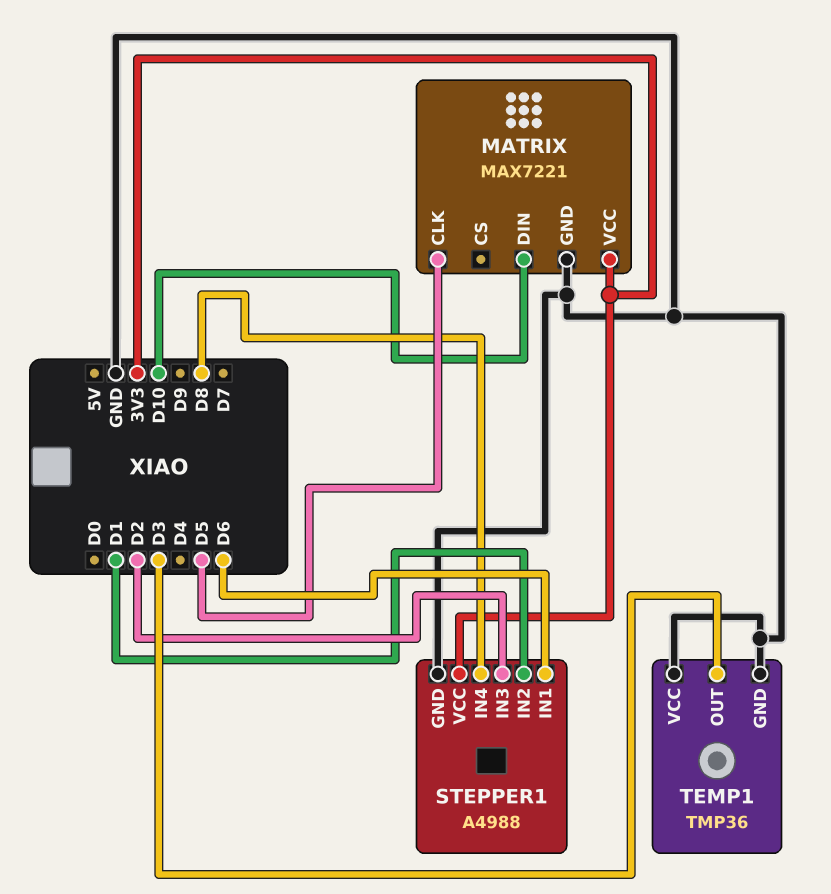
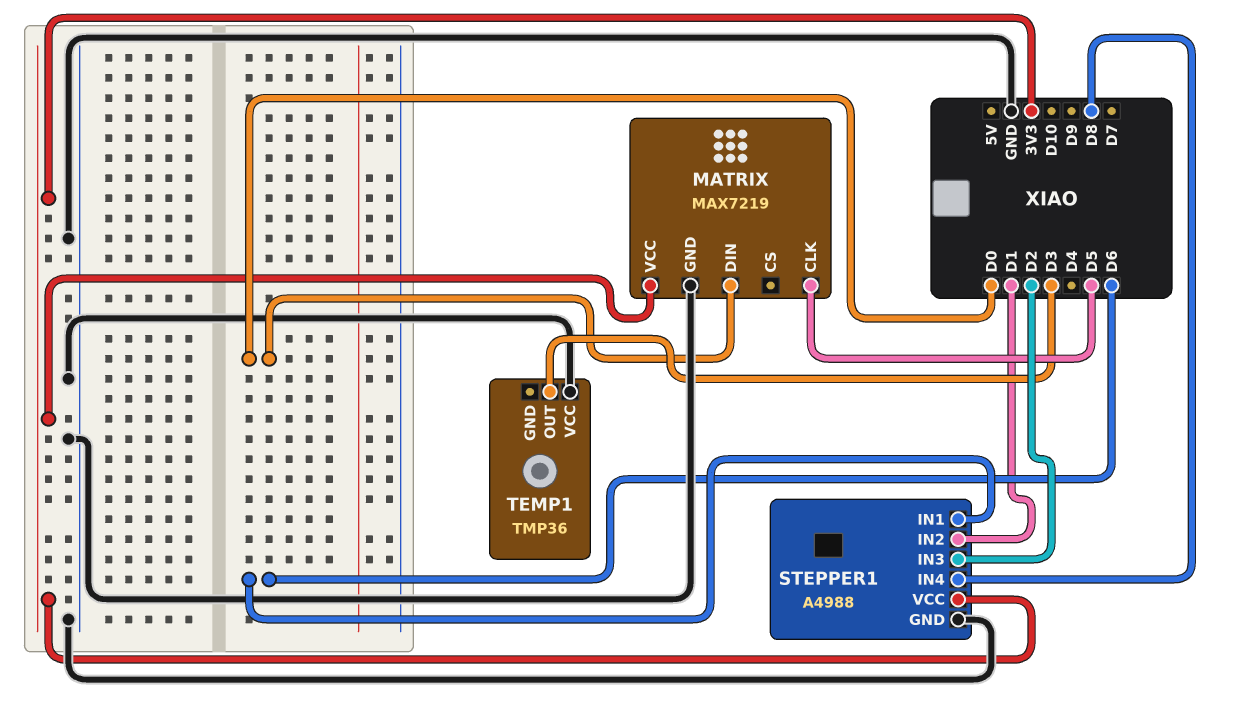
MATRIX: MAX7221 -> MAX7219
MATRIX pin DIN: D10 -> D0
TEMP1 pin GND: GND -> none

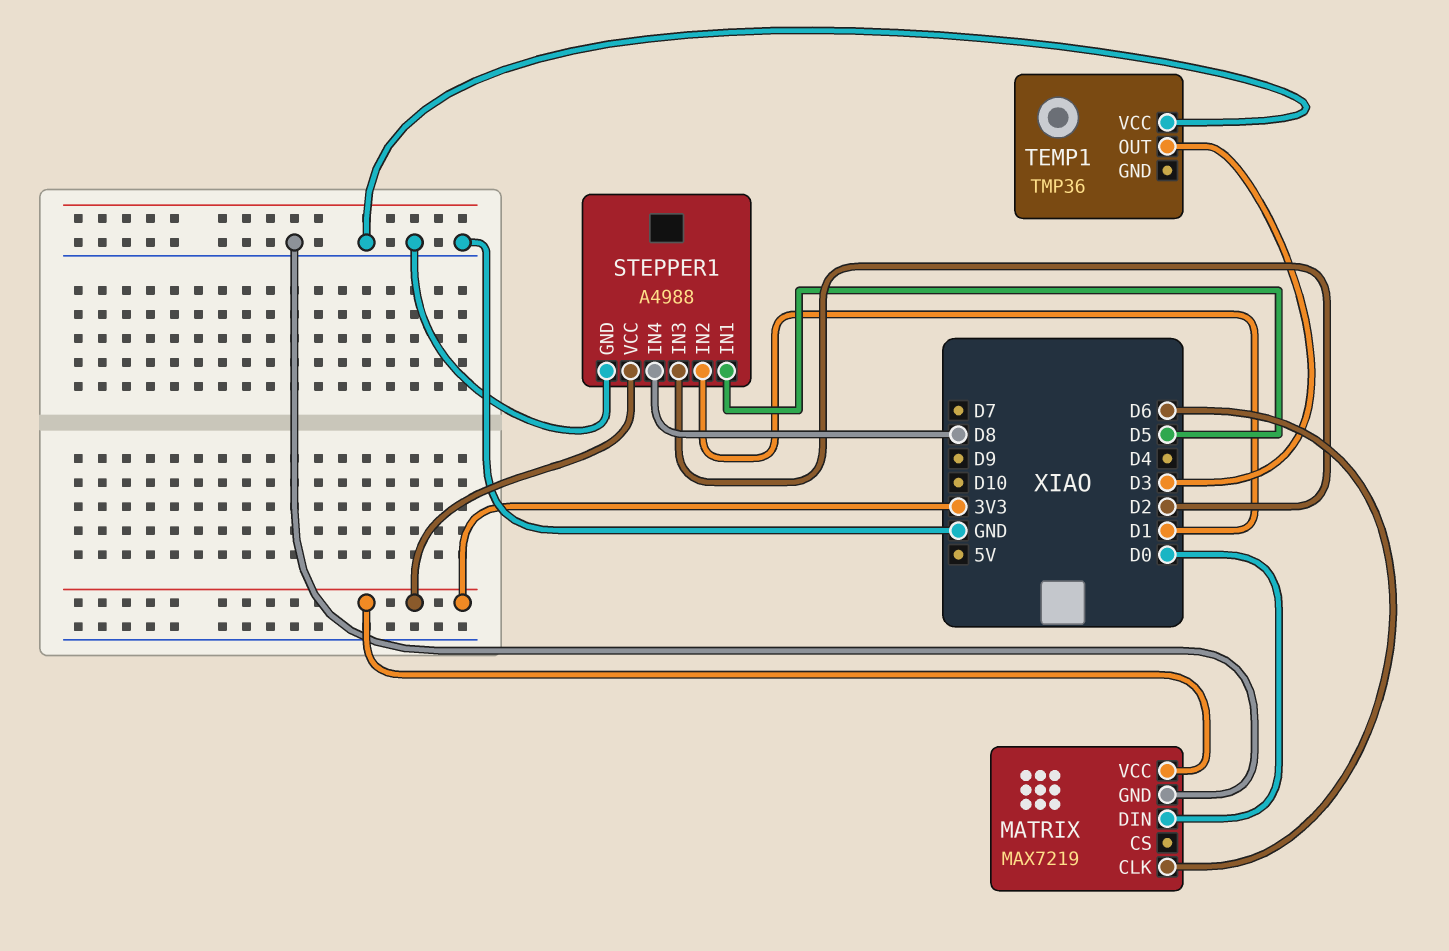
MATRIX pin CLK: D5 -> D6
STEPPER1 pin IN1: D6 -> D5

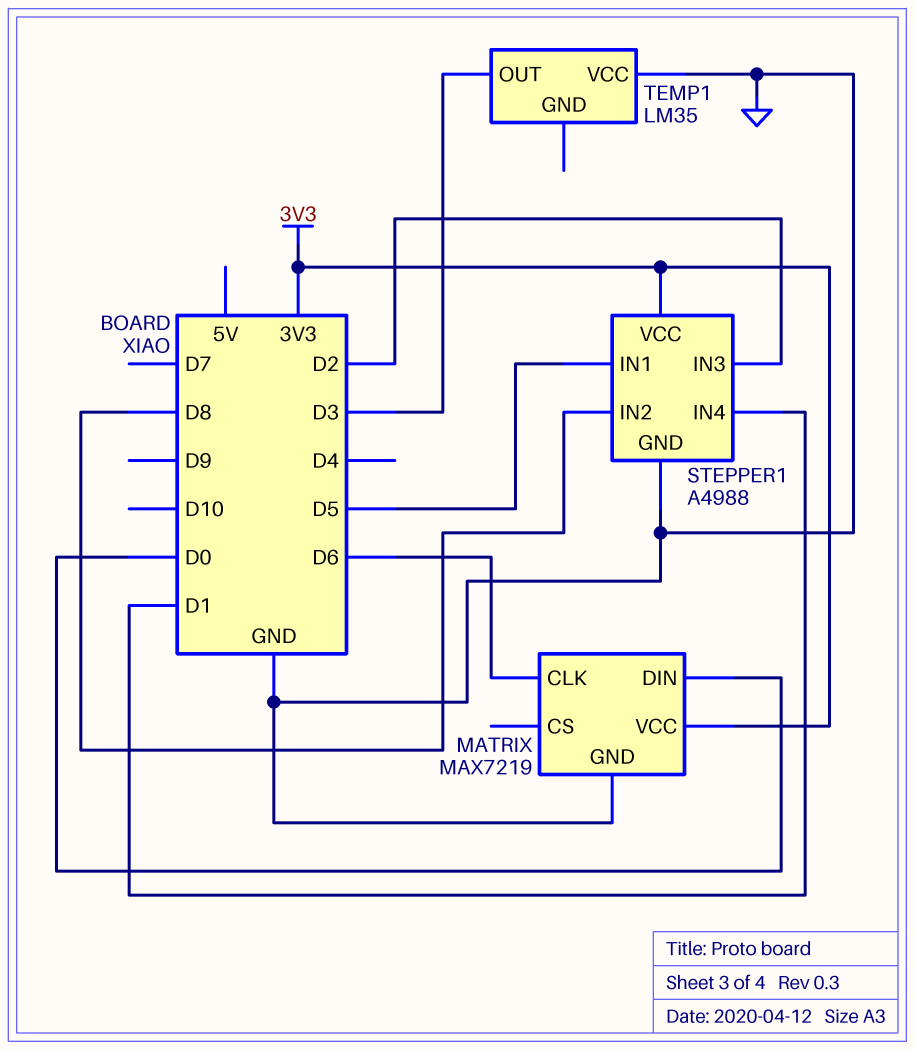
STEPPER1 pin IN2: D1 -> D8
STEPPER1 pin IN4: D8 -> D1
TEMP1: TMP36 -> LM35

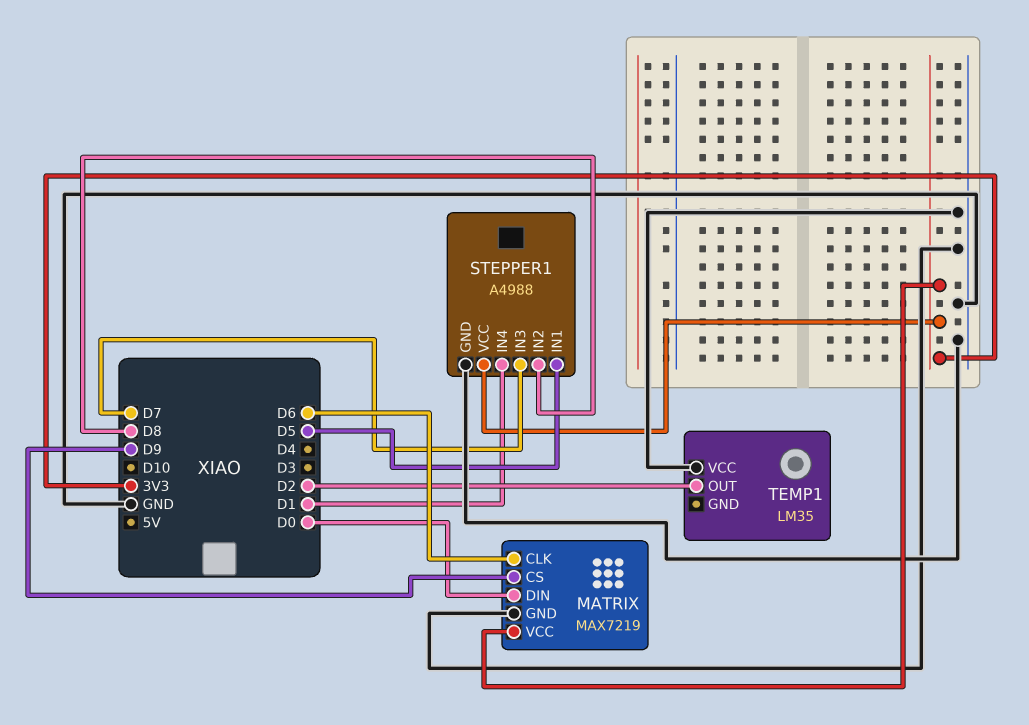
MATRIX pin CS: none -> D9
STEPPER1 pin IN3: D2 -> D7
TEMP1 pin OUT: D3 -> D2

